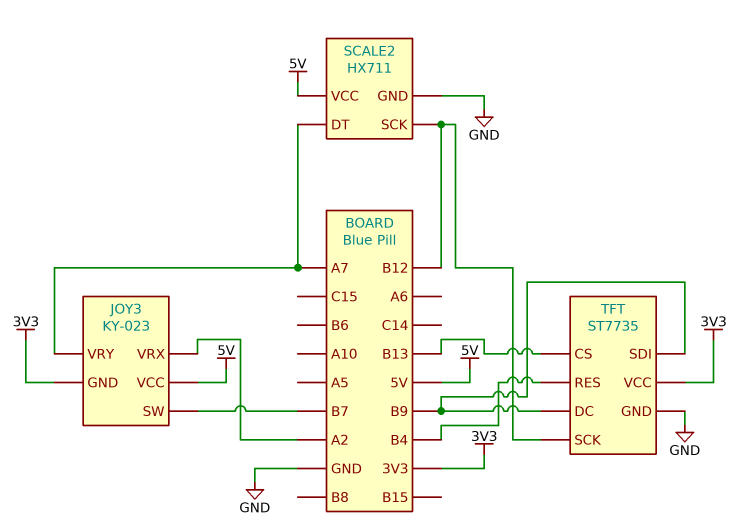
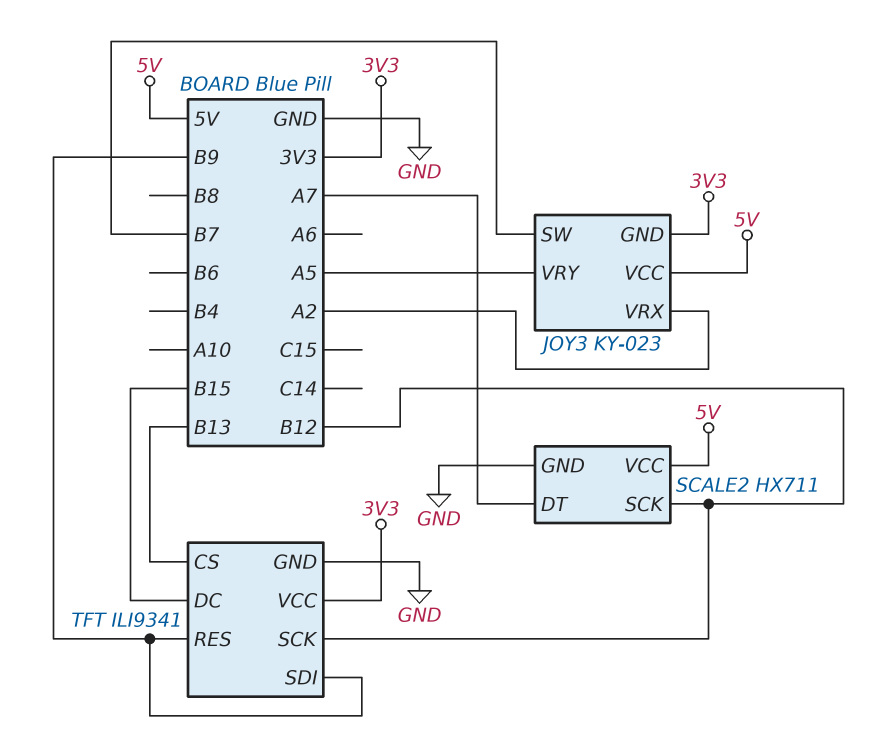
JOY3 pin VRY: A7 -> A5
TFT: ST7735 -> ILI9341
TFT pin DC: B9 -> B15
TFT pin RES: B4 -> B9

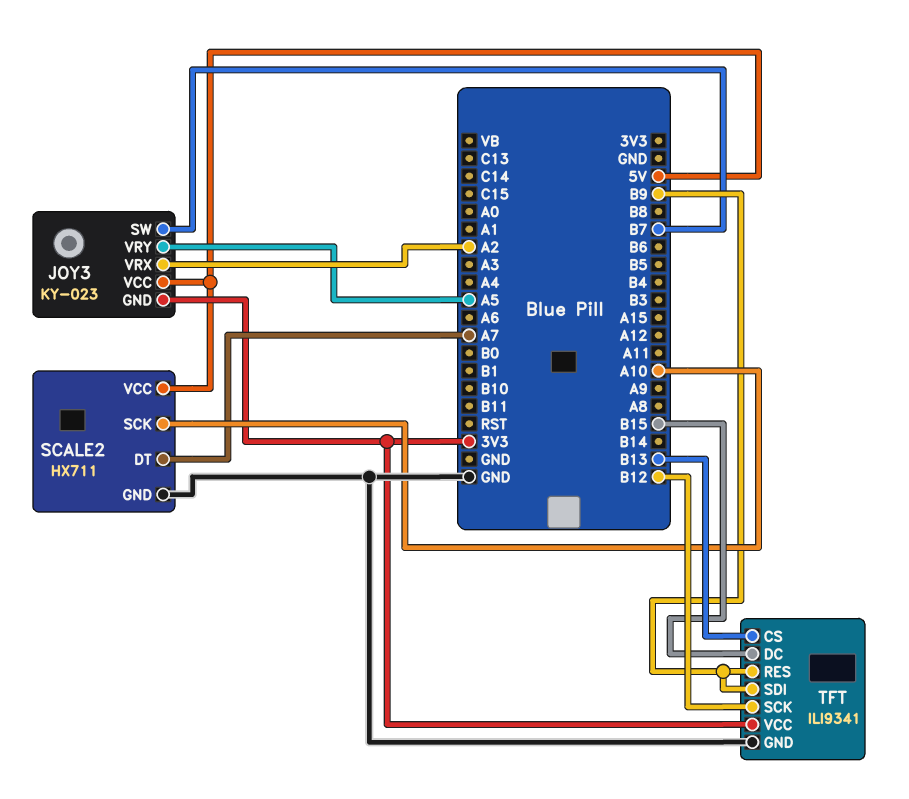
SCALE2 pin SCK: B12 -> A10

